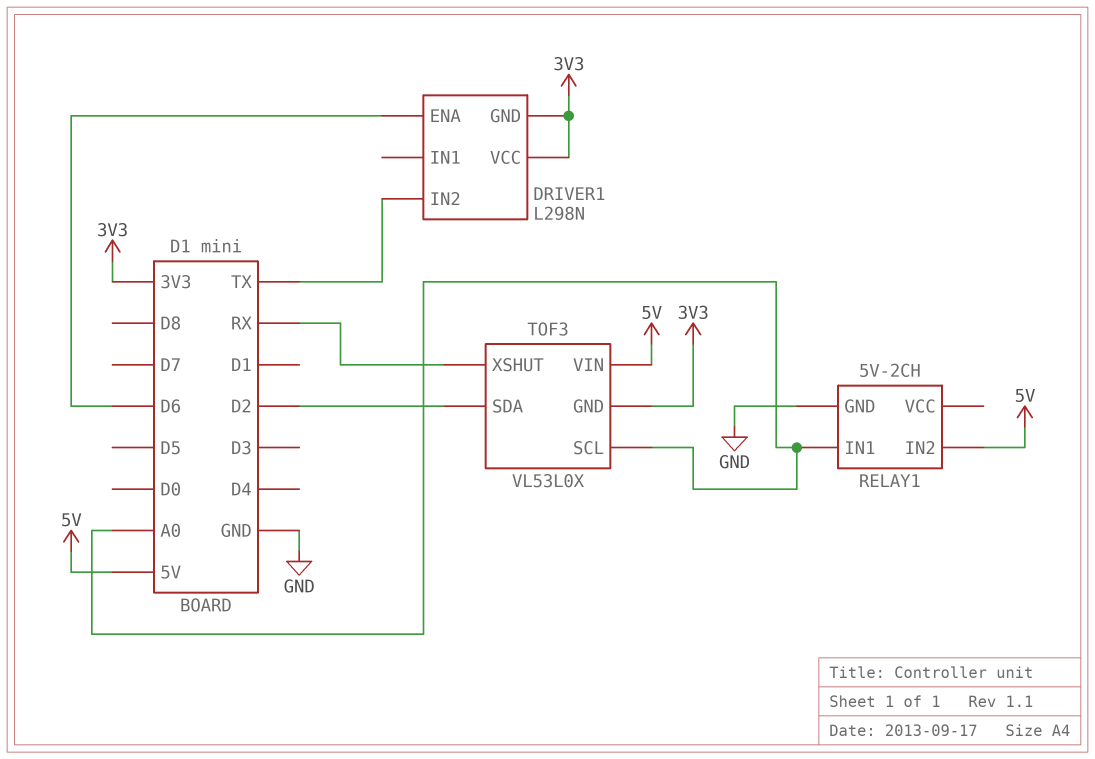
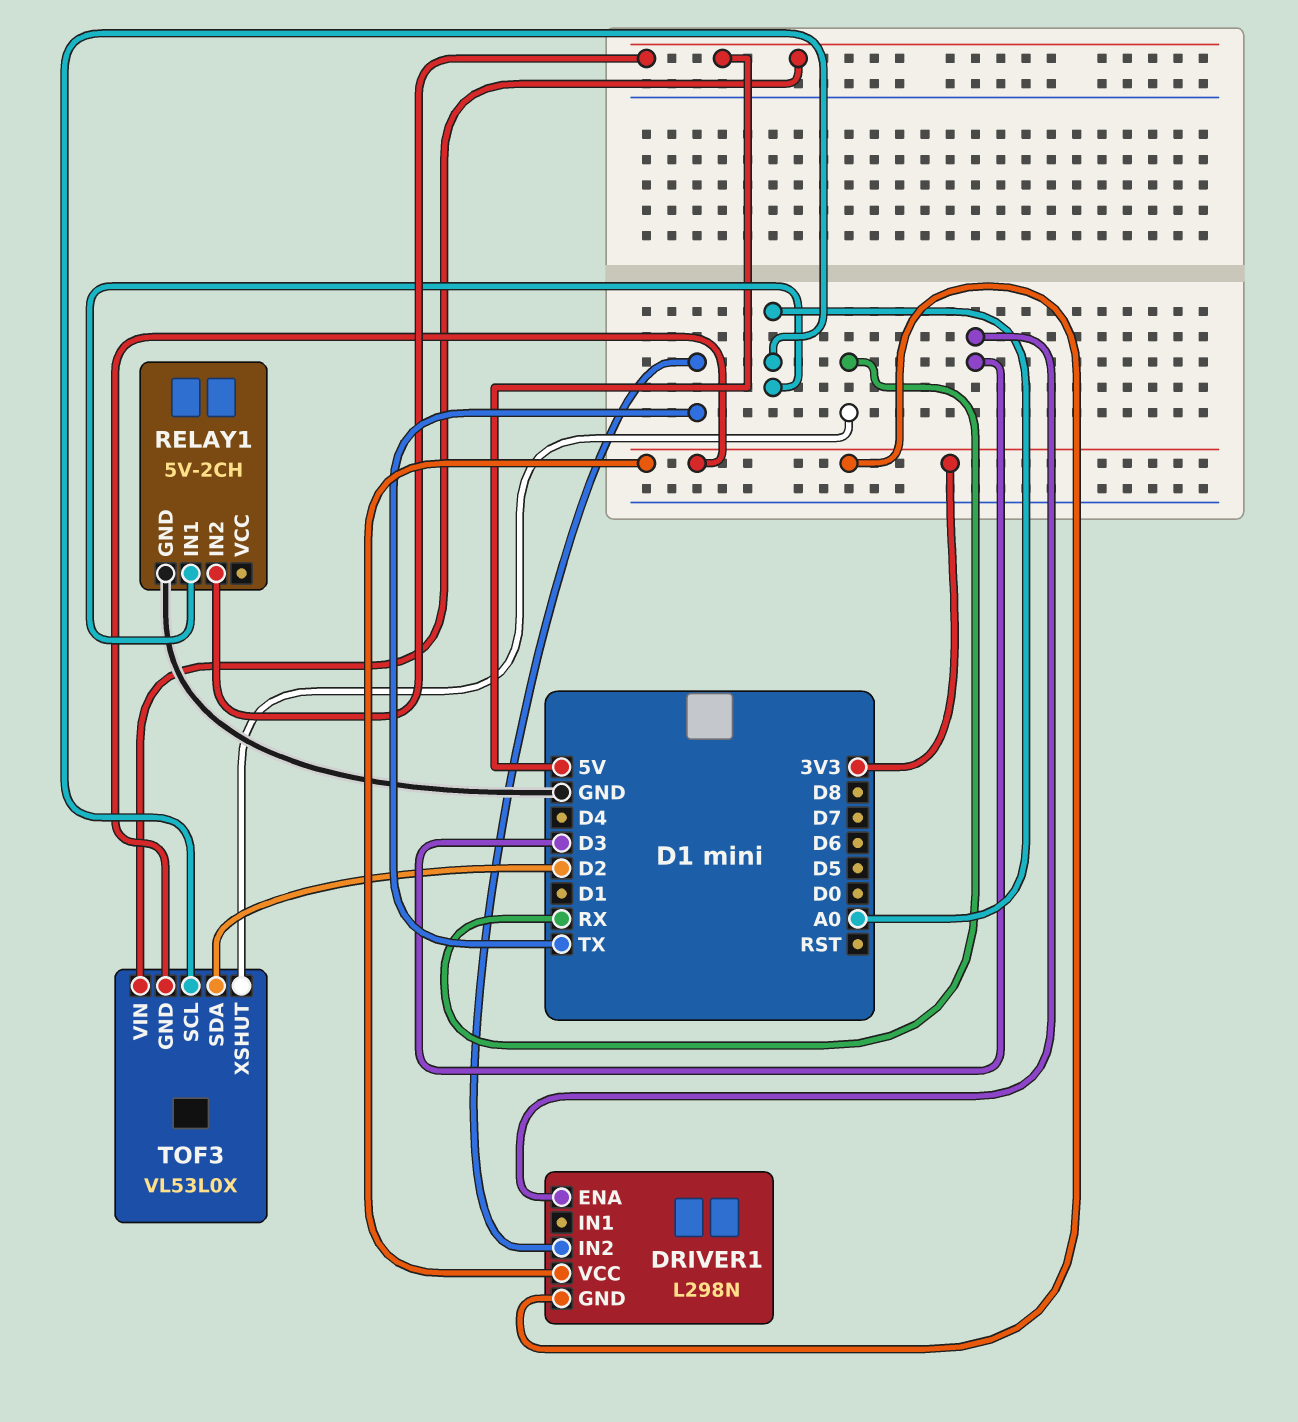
DRIVER1 pin ENA: D6 -> D3

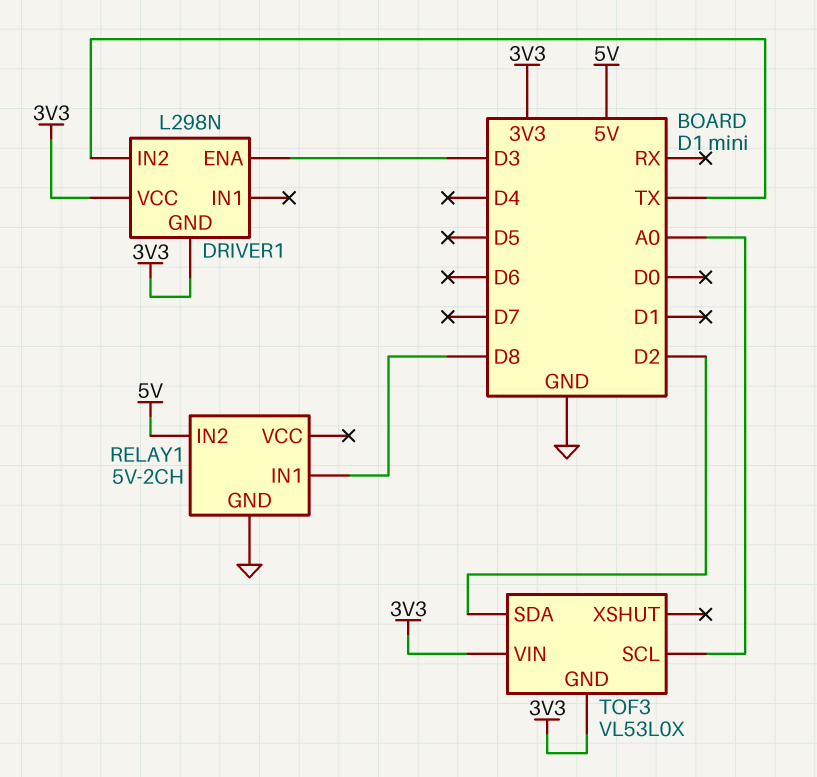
RELAY1 pin IN1: A0 -> D8
TOF3 pin VIN: 5V -> 3V3
TOF3 pin XSHUT: RX -> none

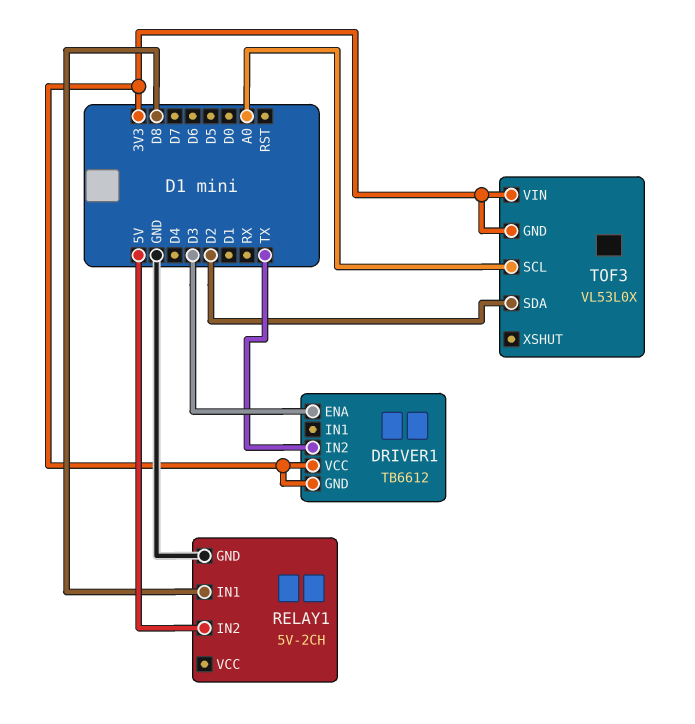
DRIVER1: L298N -> TB6612

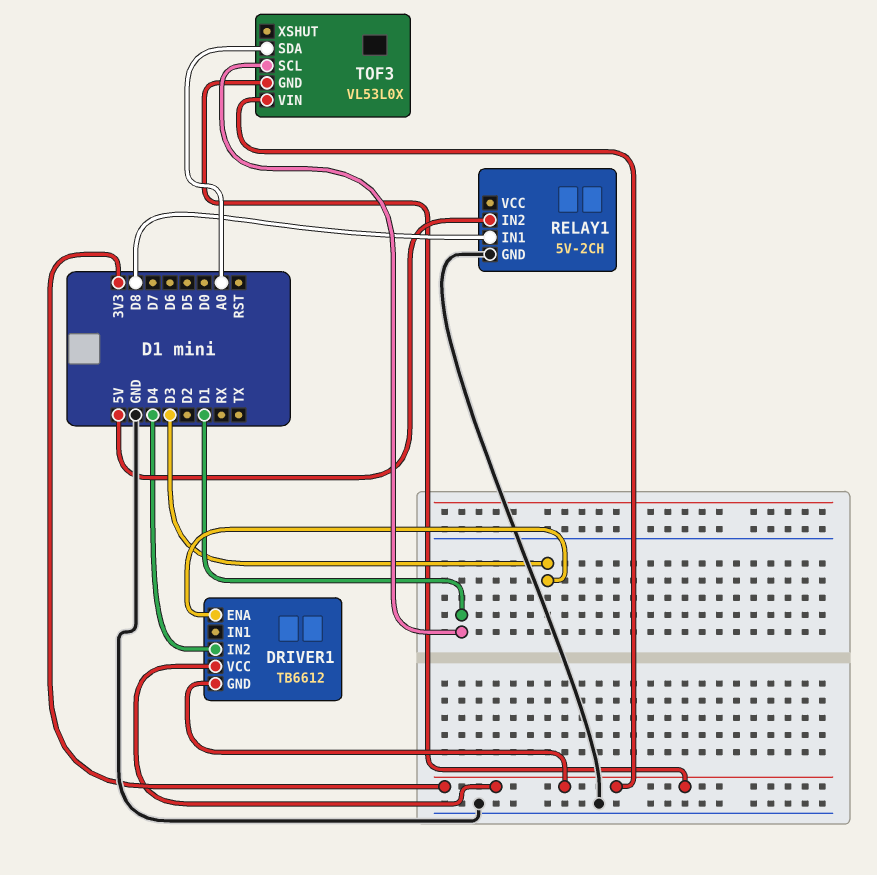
DRIVER1 pin IN2: TX -> D4
TOF3 pin SCL: A0 -> D1
TOF3 pin SDA: D2 -> A0

